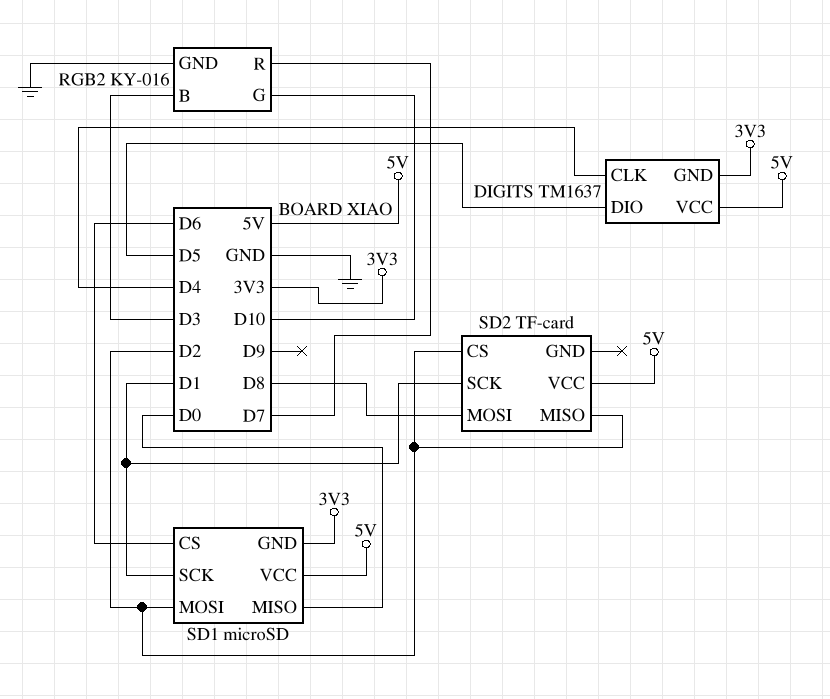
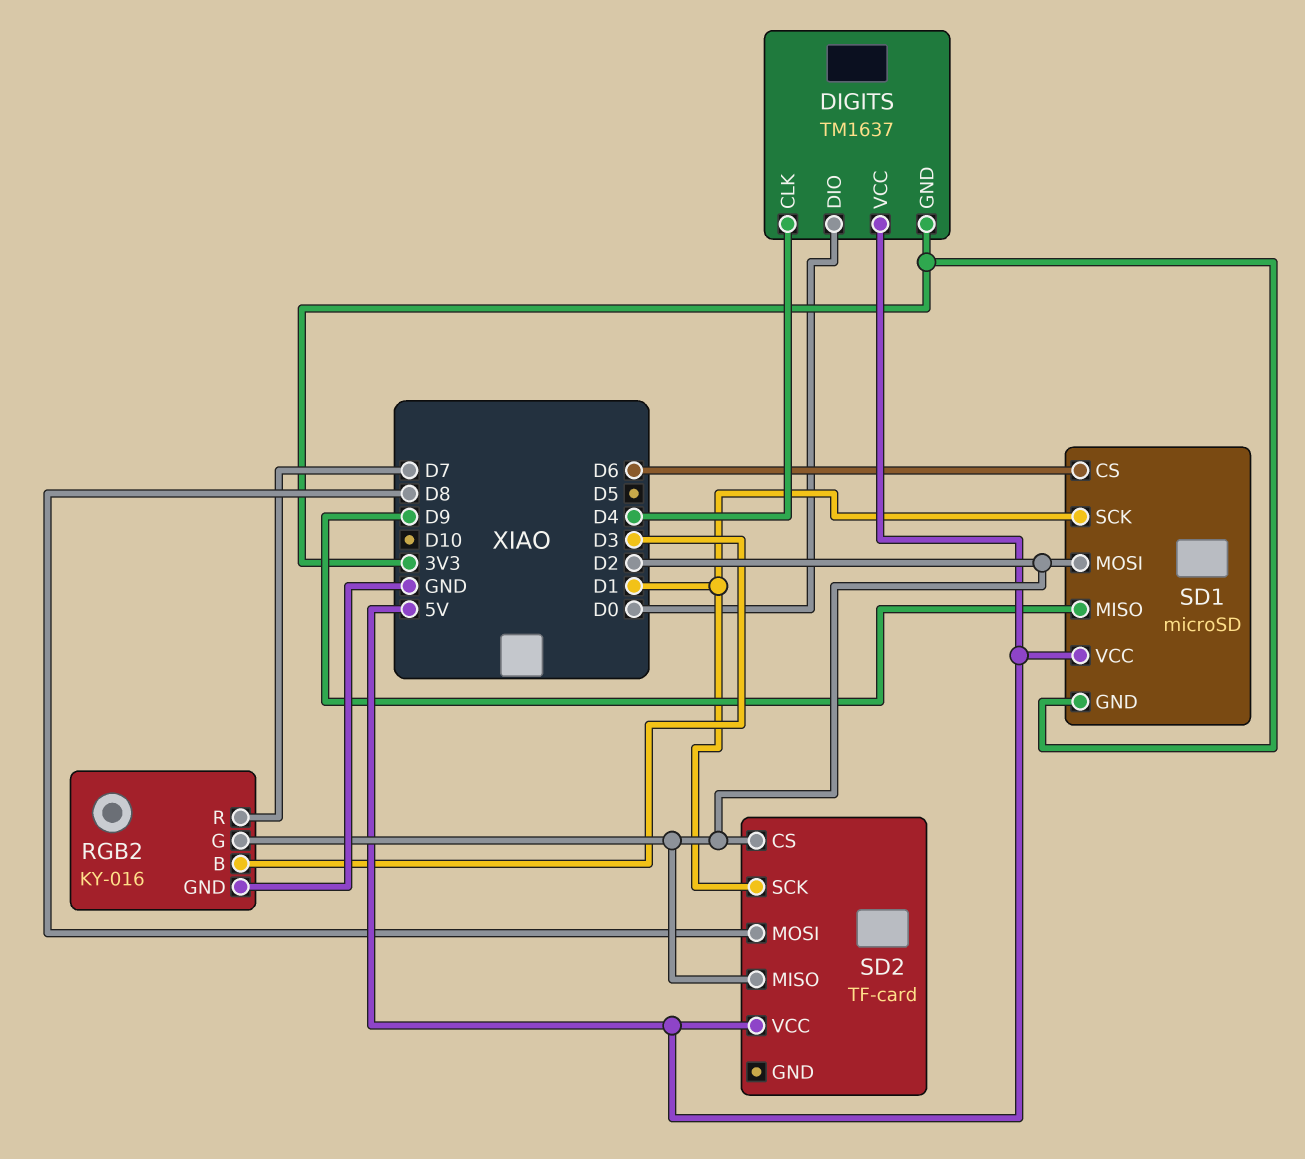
DIGITS pin DIO: D5 -> D0
RGB2 pin G: D10 -> D2
SD1 pin MISO: D0 -> D9

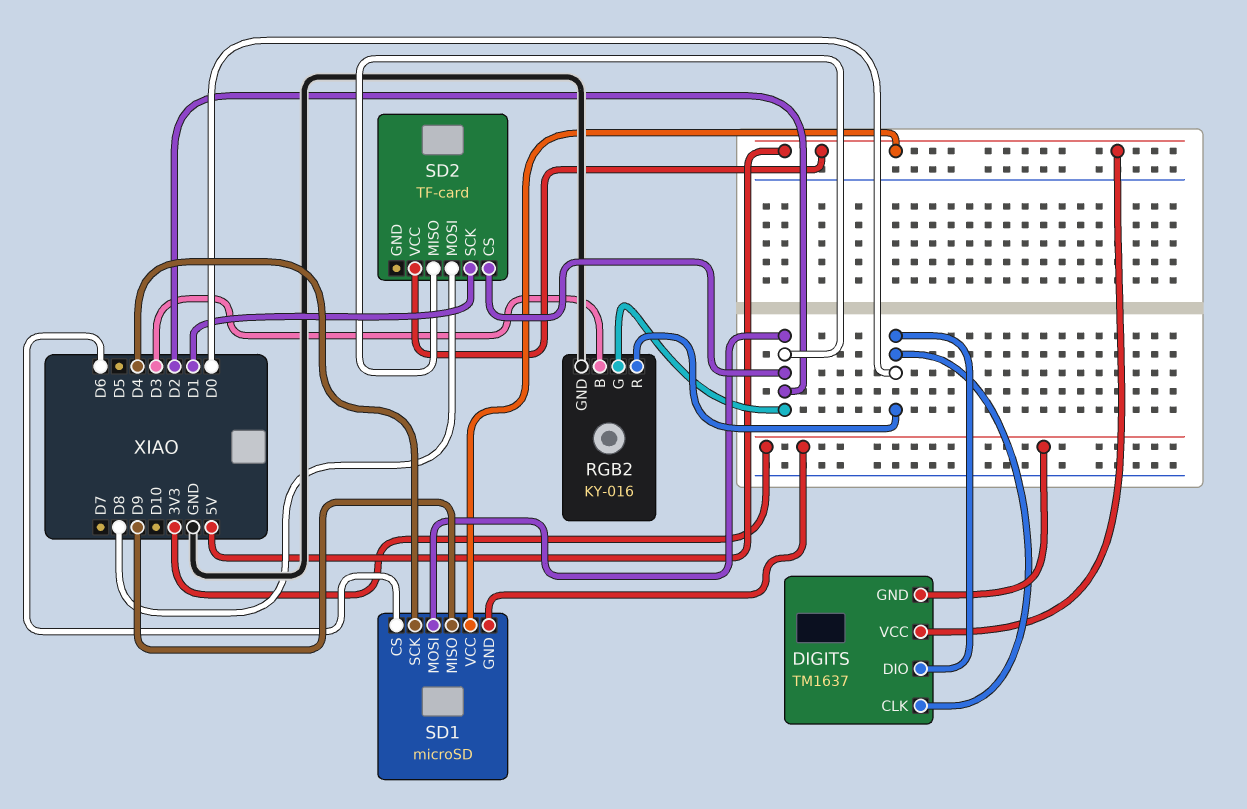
DIGITS pin CLK: D4 -> D0
RGB2 pin R: D7 -> D0
SD1 pin SCK: D1 -> D4

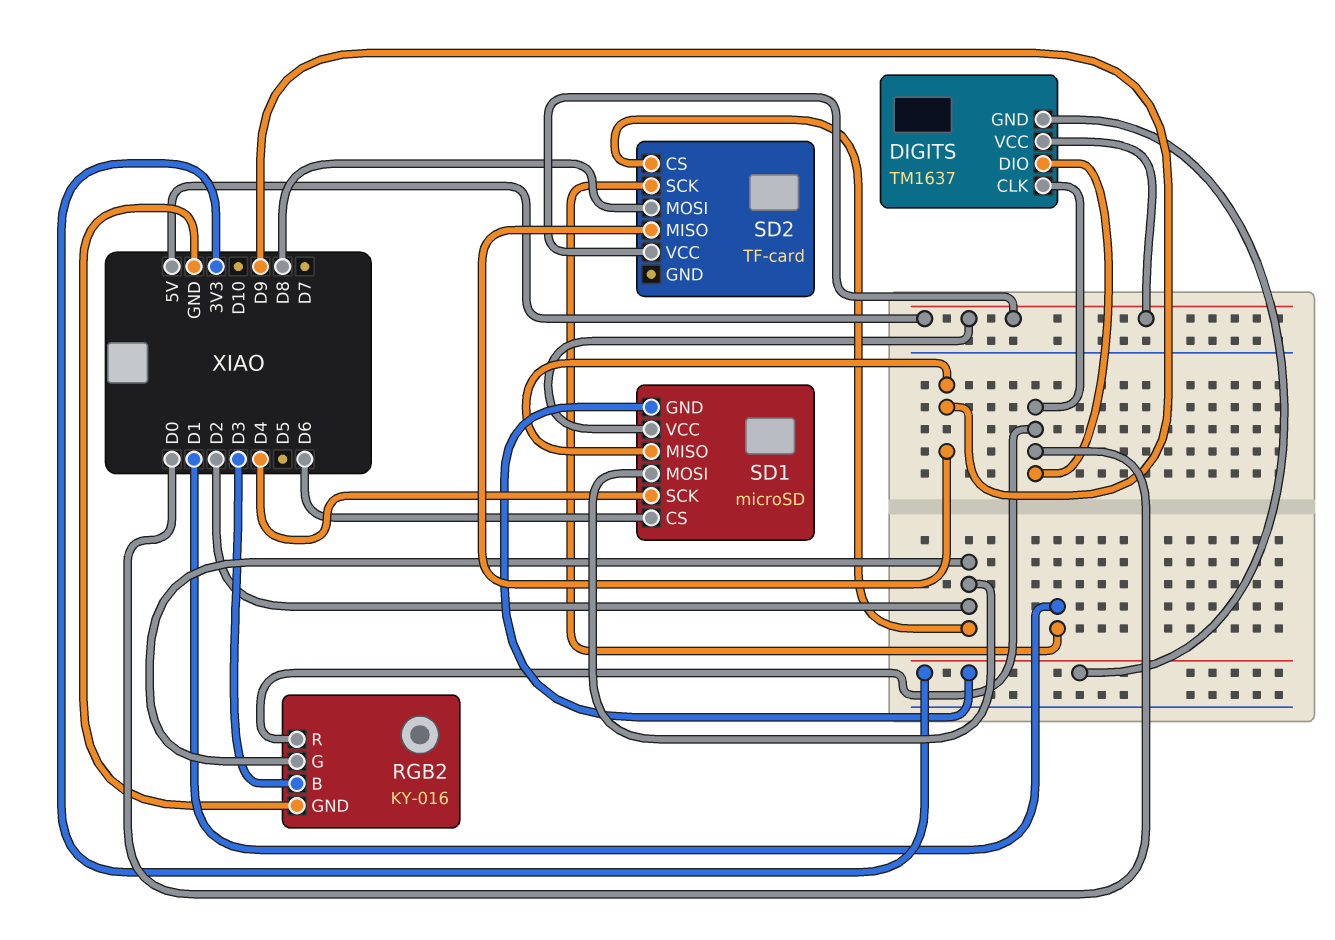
SD2 pin MISO: D2 -> D9

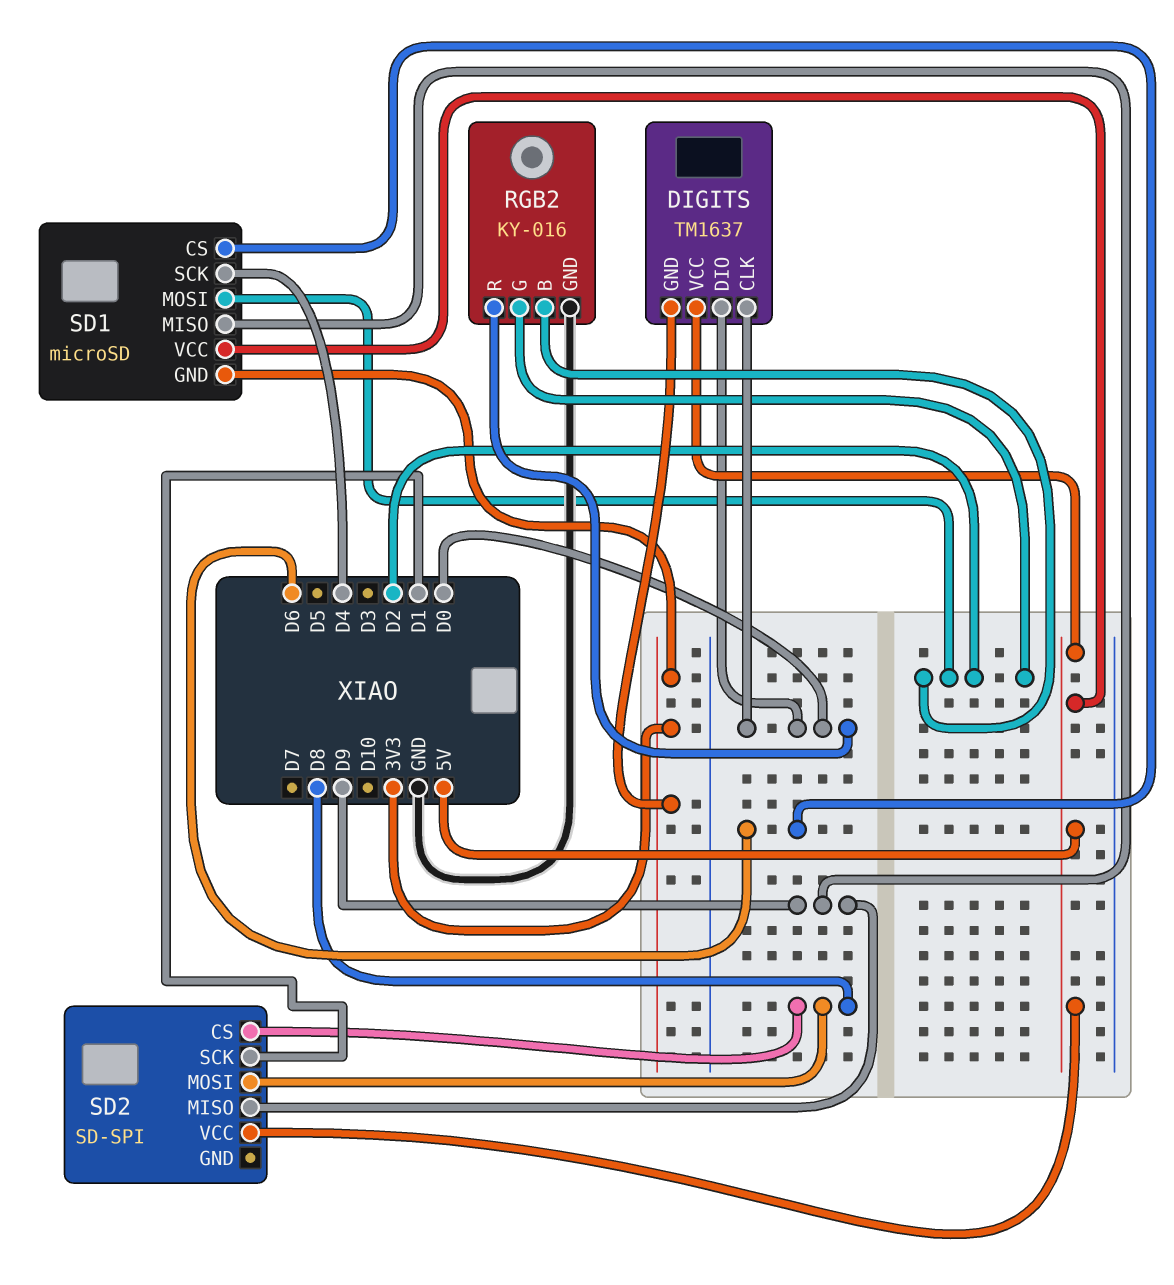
RGB2 pin B: D3 -> D2
SD2: TF-card -> SD-SPI
SD2 pin CS: D2 -> D8

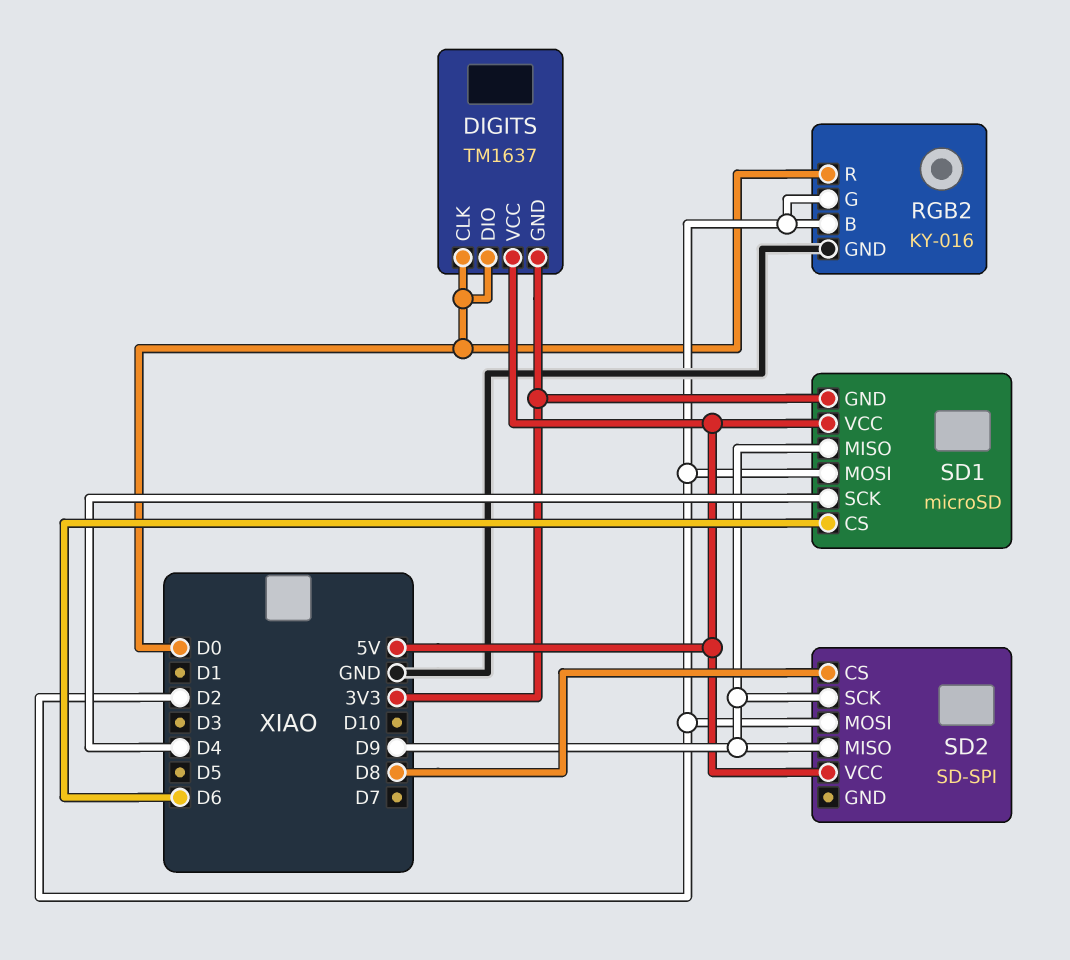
SD2 pin MOSI: D8 -> D2
SD2 pin SCK: D1 -> D9

